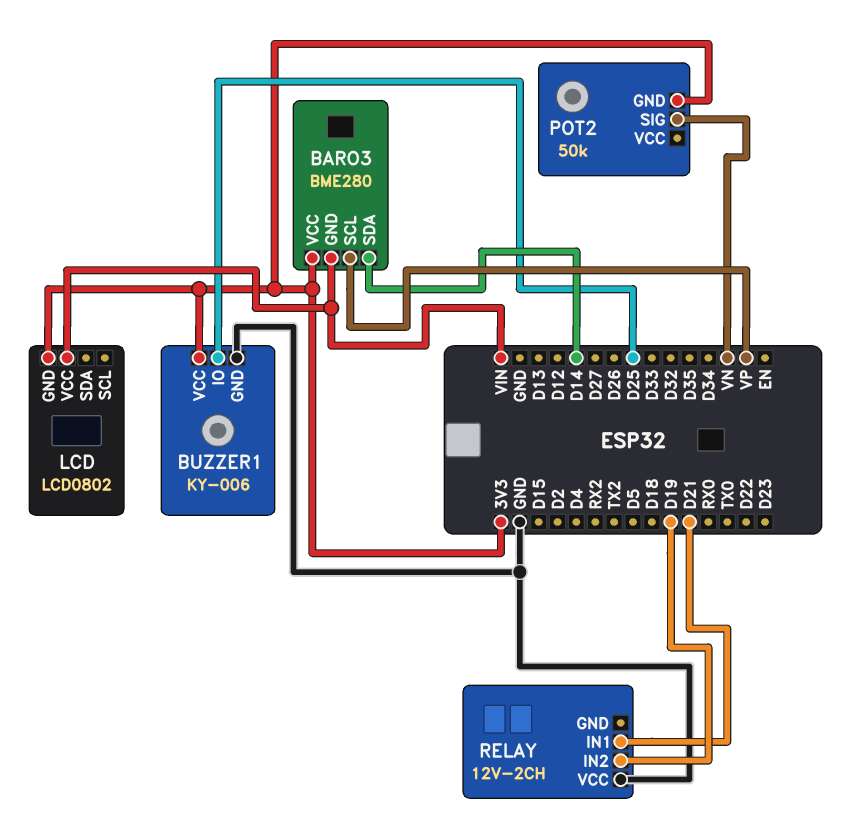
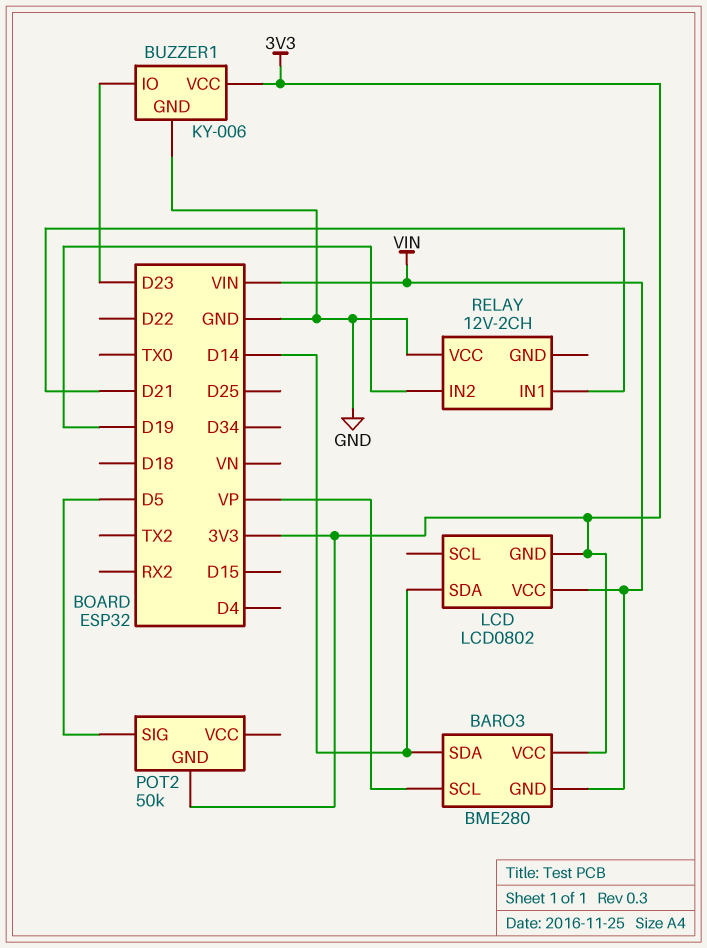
BUZZER1 pin IO: D25 -> D23
LCD pin SDA: none -> D14
POT2 pin SIG: VN -> D5

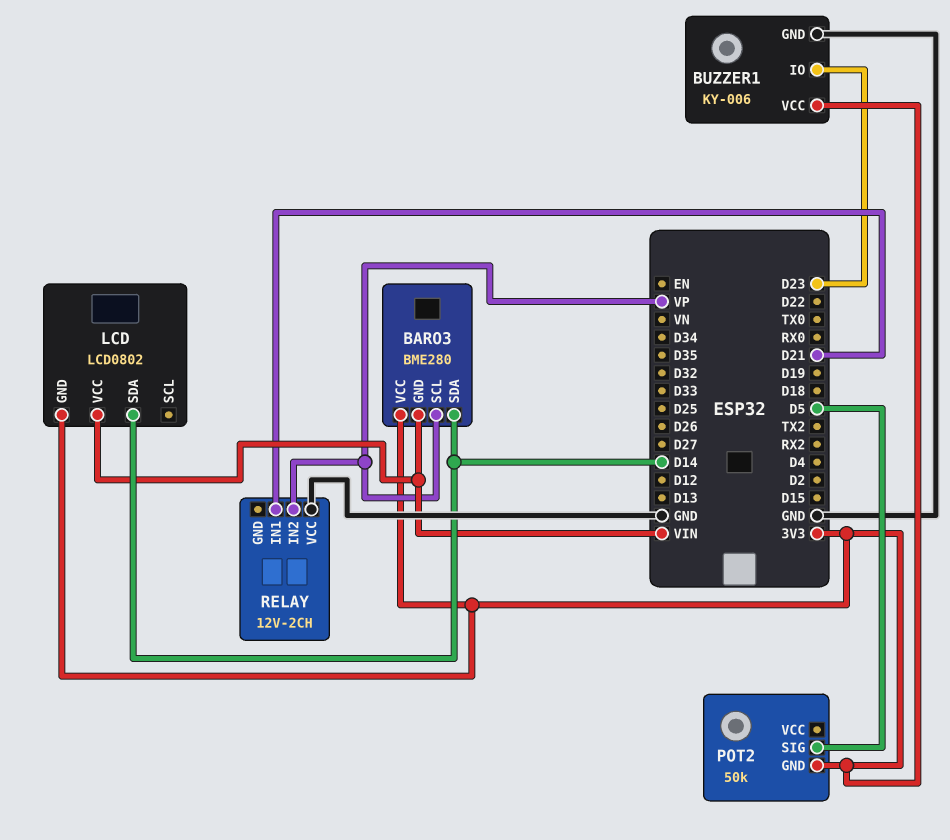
RELAY pin IN2: D19 -> VP

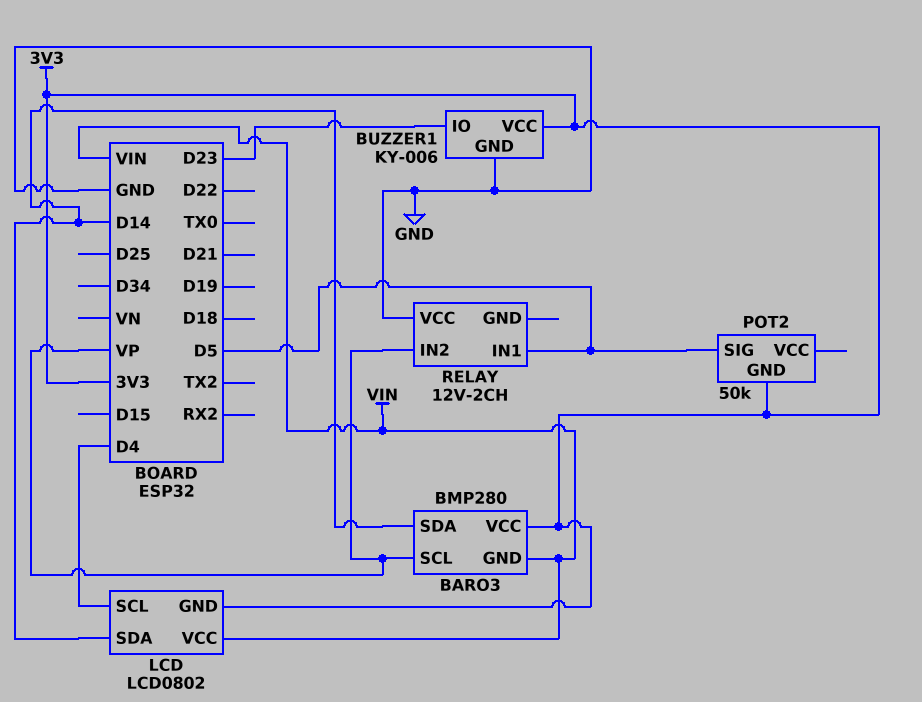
BARO3: BME280 -> BMP280
LCD pin SCL: none -> D4
RELAY pin IN1: D21 -> D5

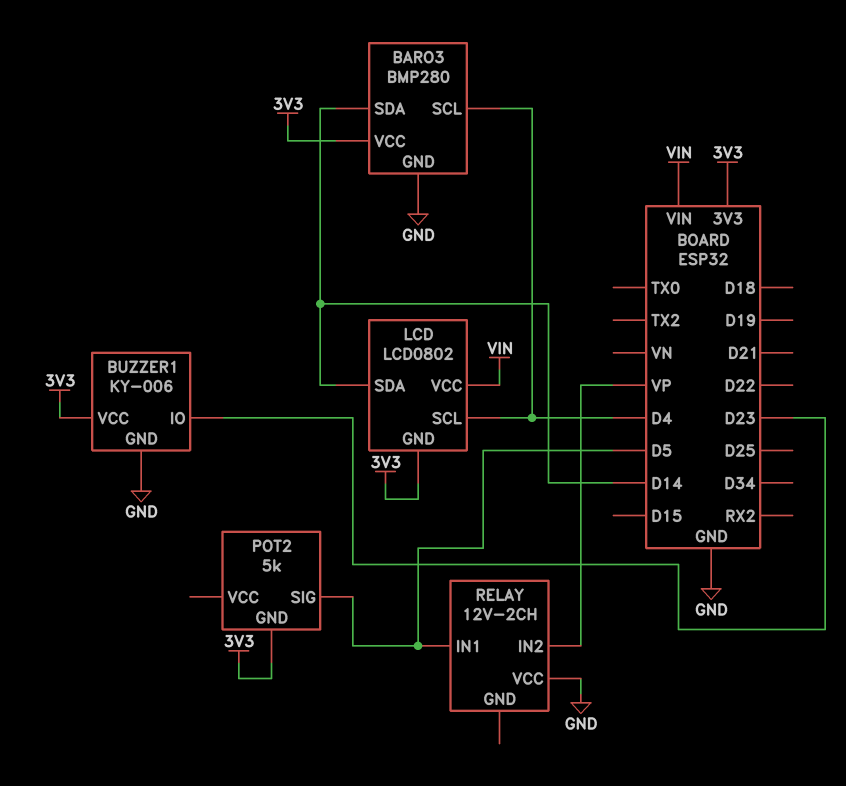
BARO3 pin GND: VIN -> GND
BARO3 pin SCL: VP -> D4
POT2: 50k -> 5k

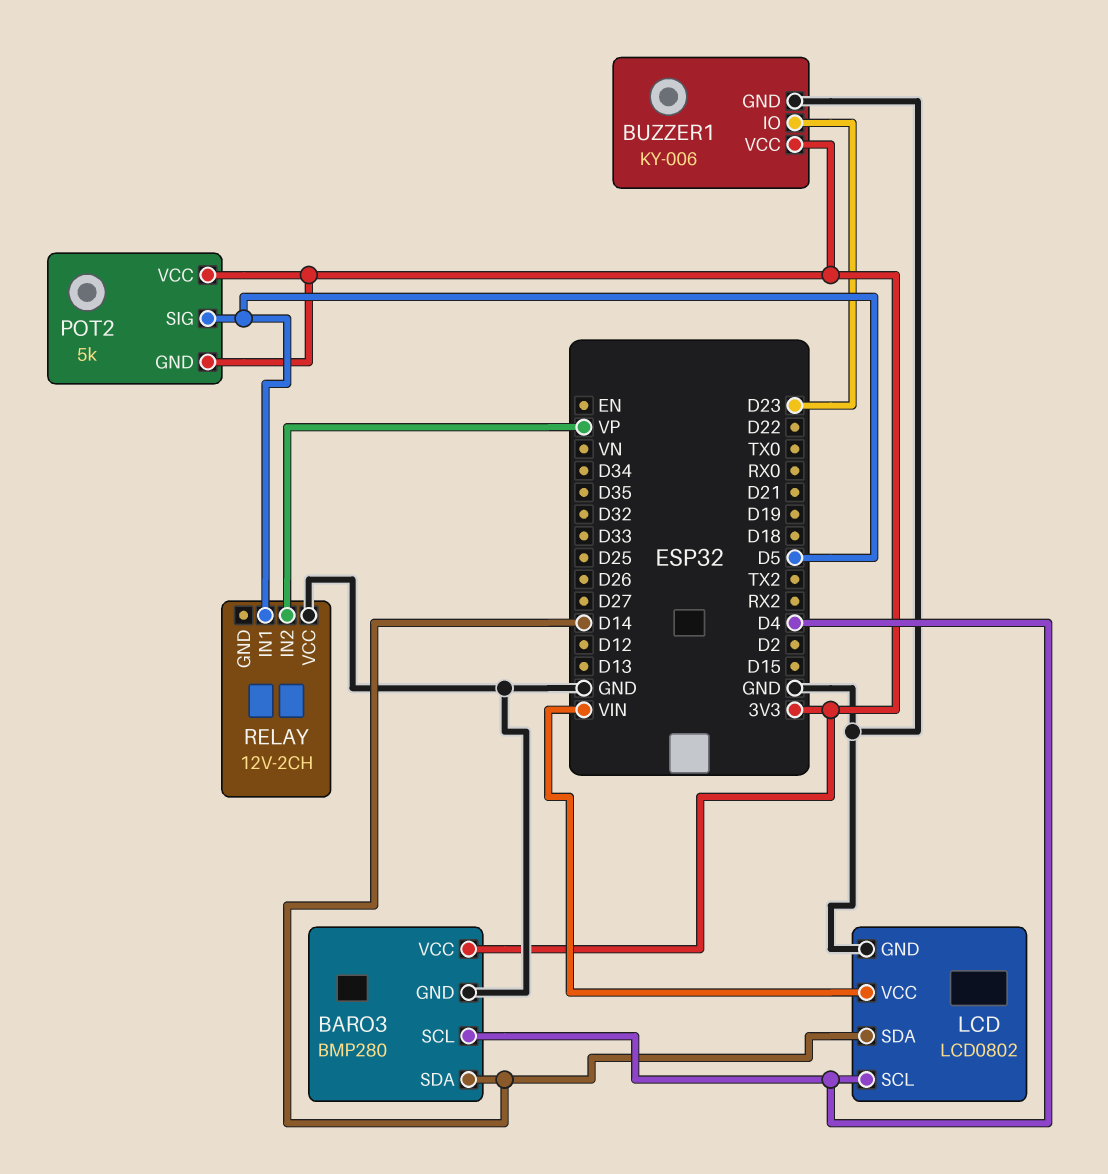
LCD pin GND: 3V3 -> GND
POT2 pin VCC: none -> 3V3

